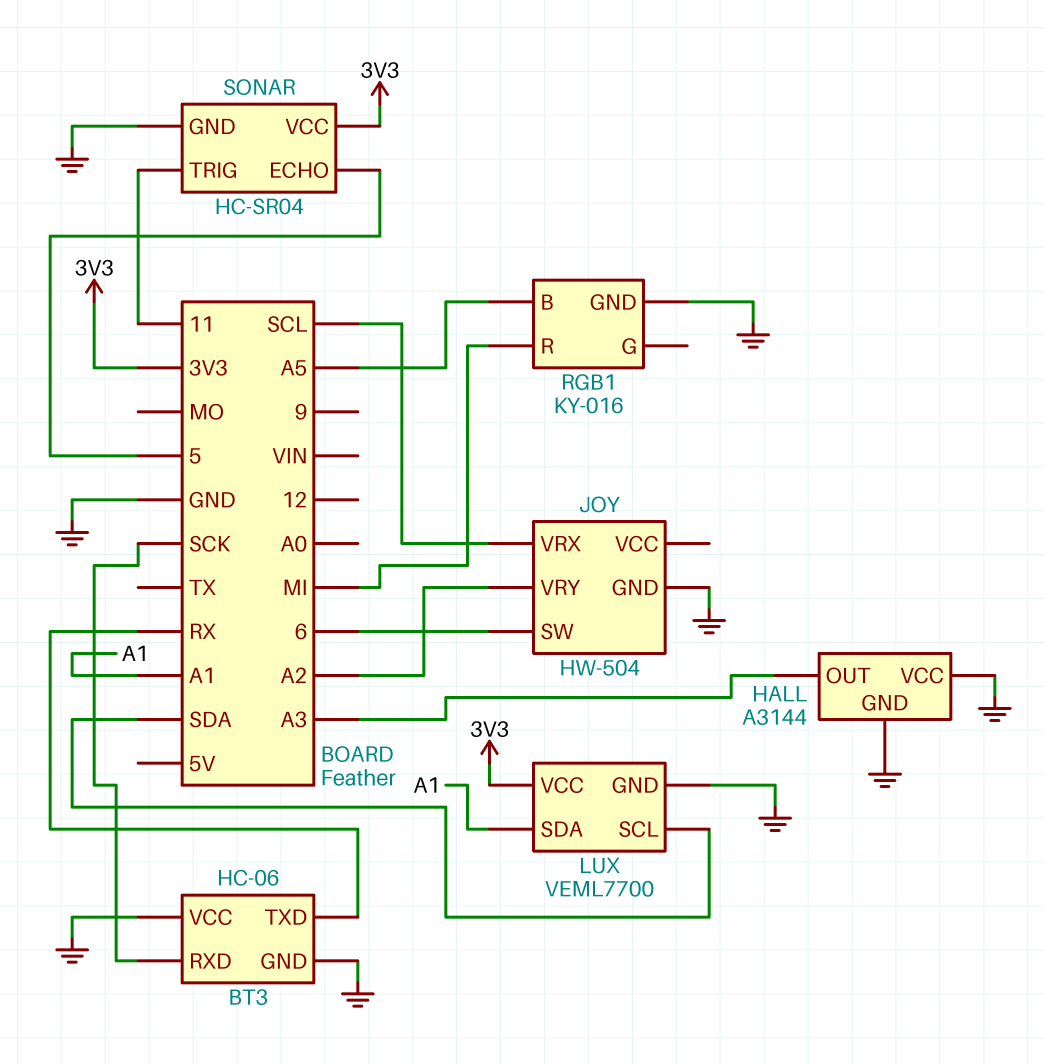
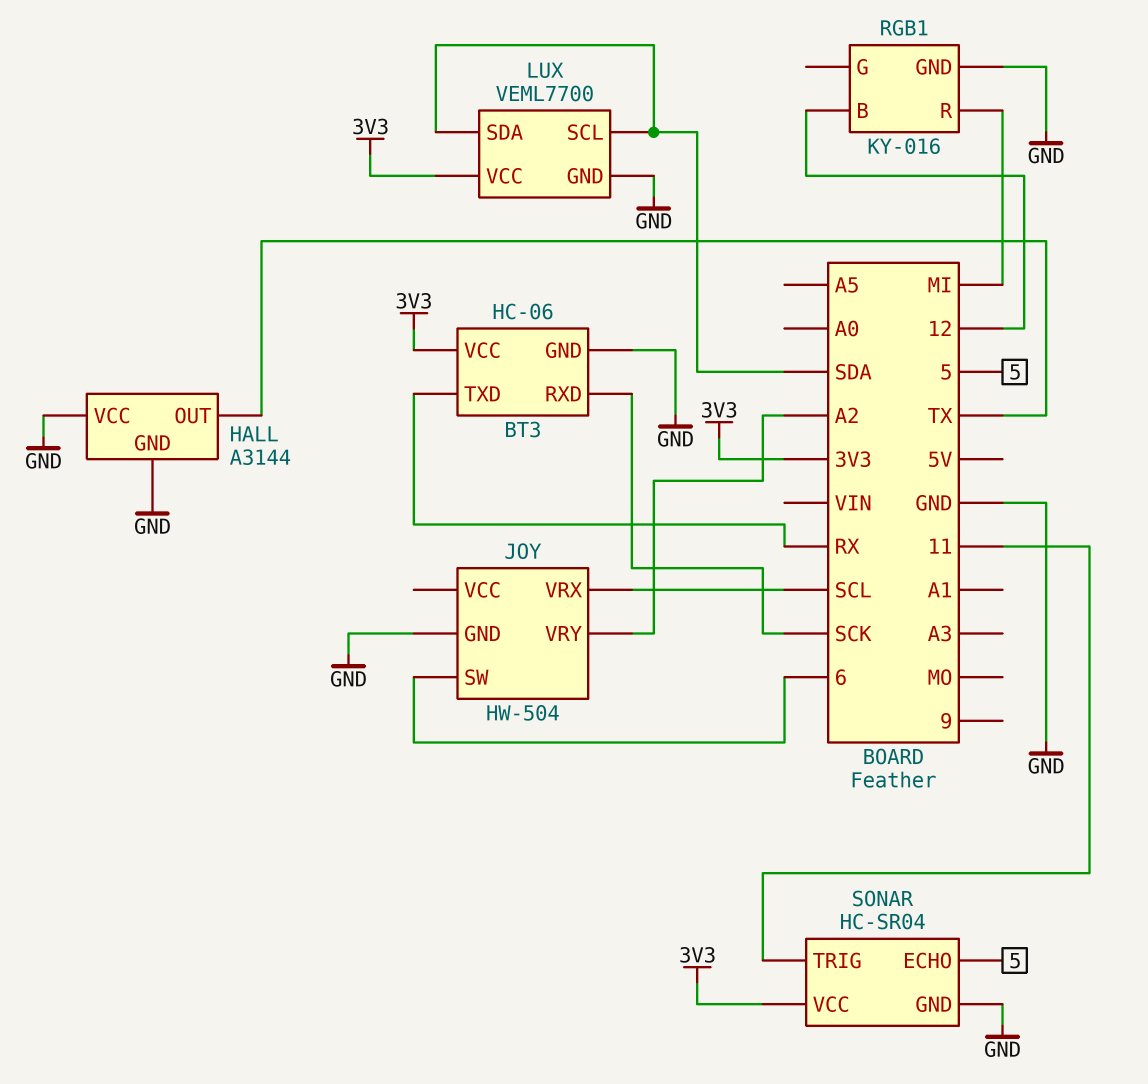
BT3 pin VCC: GND -> 3V3
HALL pin OUT: A3 -> TX
LUX pin SDA: A1 -> SDA
RGB1 pin B: A5 -> 12

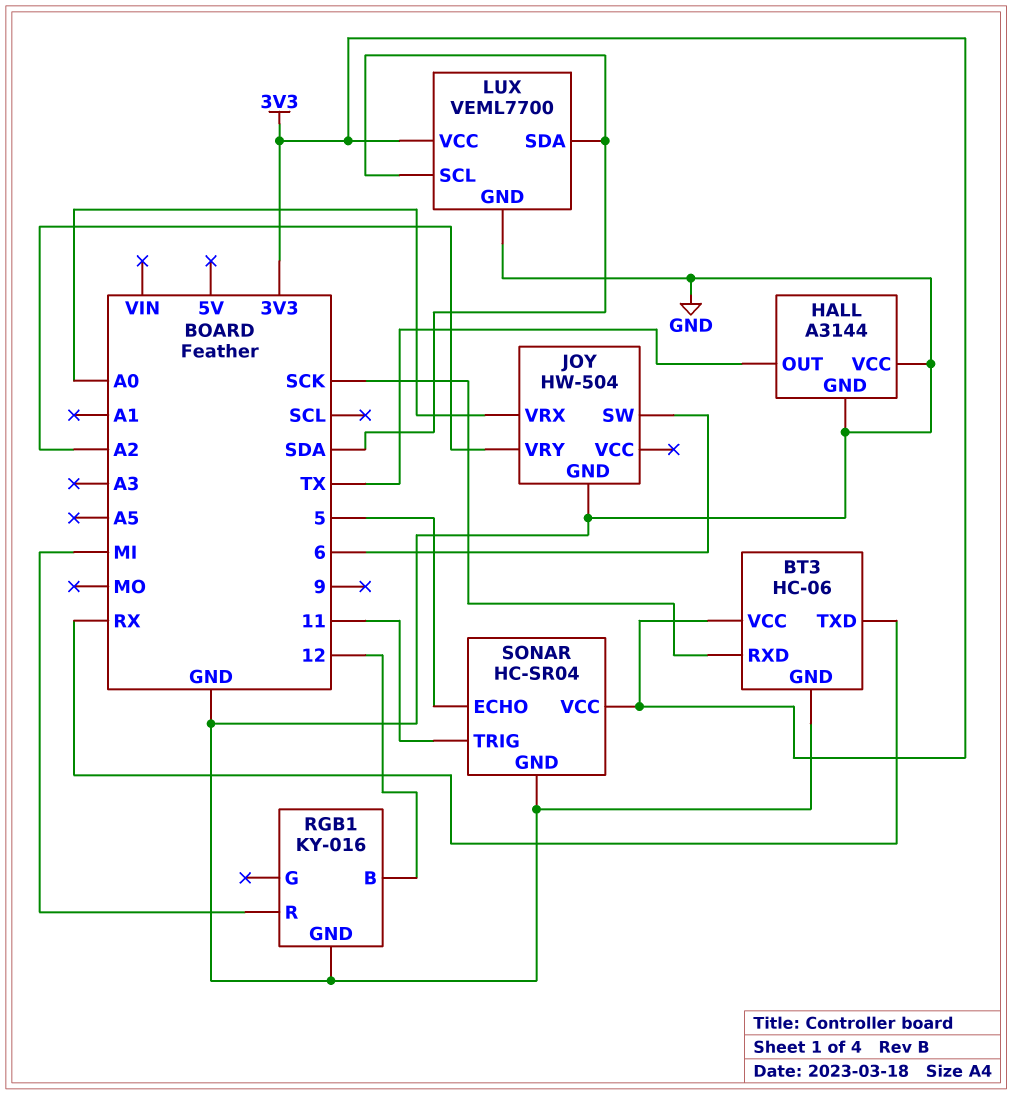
JOY pin VRX: SCL -> A0

